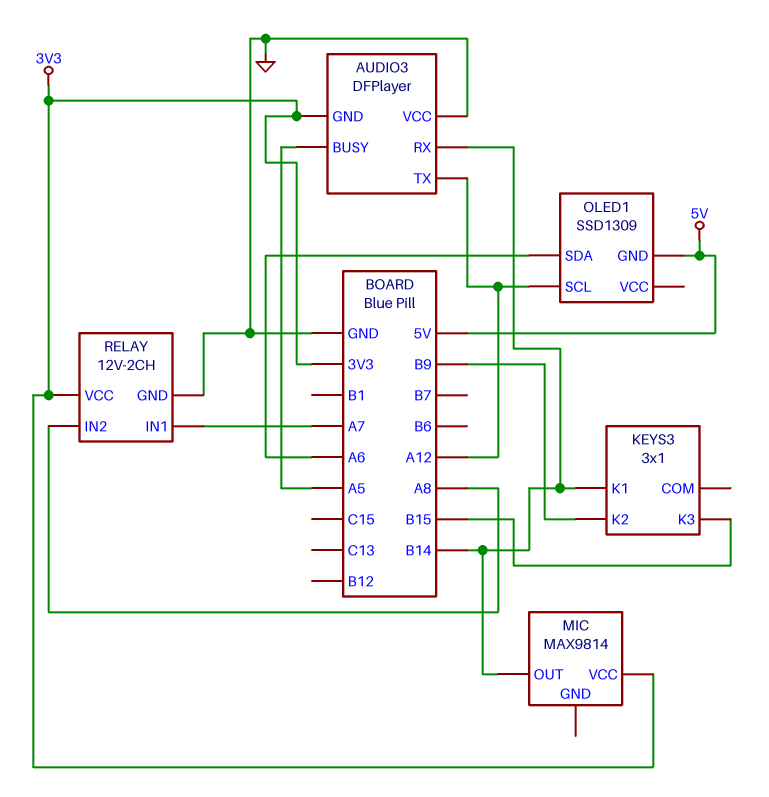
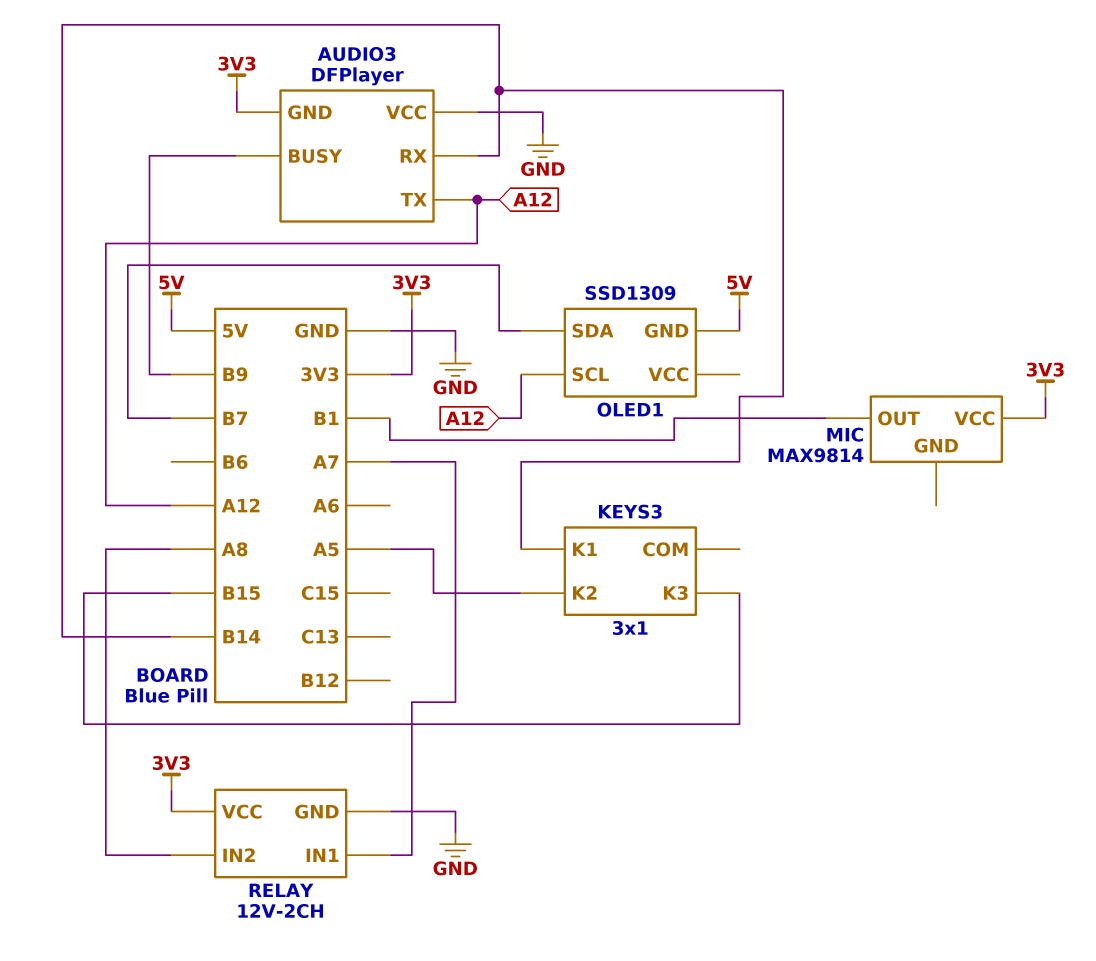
AUDIO3 pin BUSY: A5 -> B9
KEYS3 pin K2: B9 -> A5
MIC pin OUT: B14 -> B1
OLED1 pin SDA: A6 -> B7

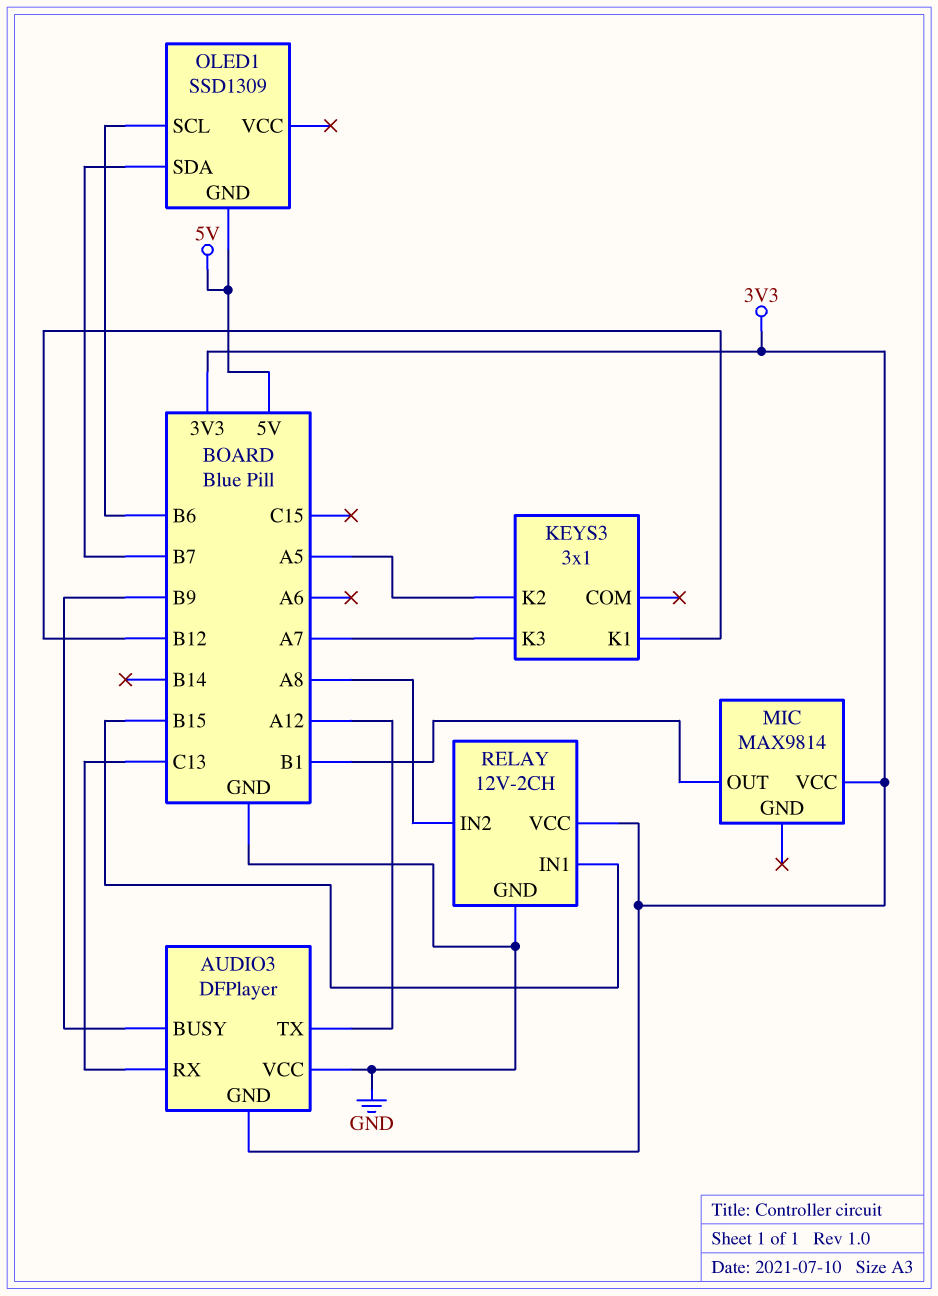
AUDIO3 pin RX: B14 -> C13
KEYS3 pin K1: B14 -> B12
KEYS3 pin K3: B15 -> A7
OLED1 pin SCL: A12 -> B6
RELAY pin IN1: A7 -> B15

